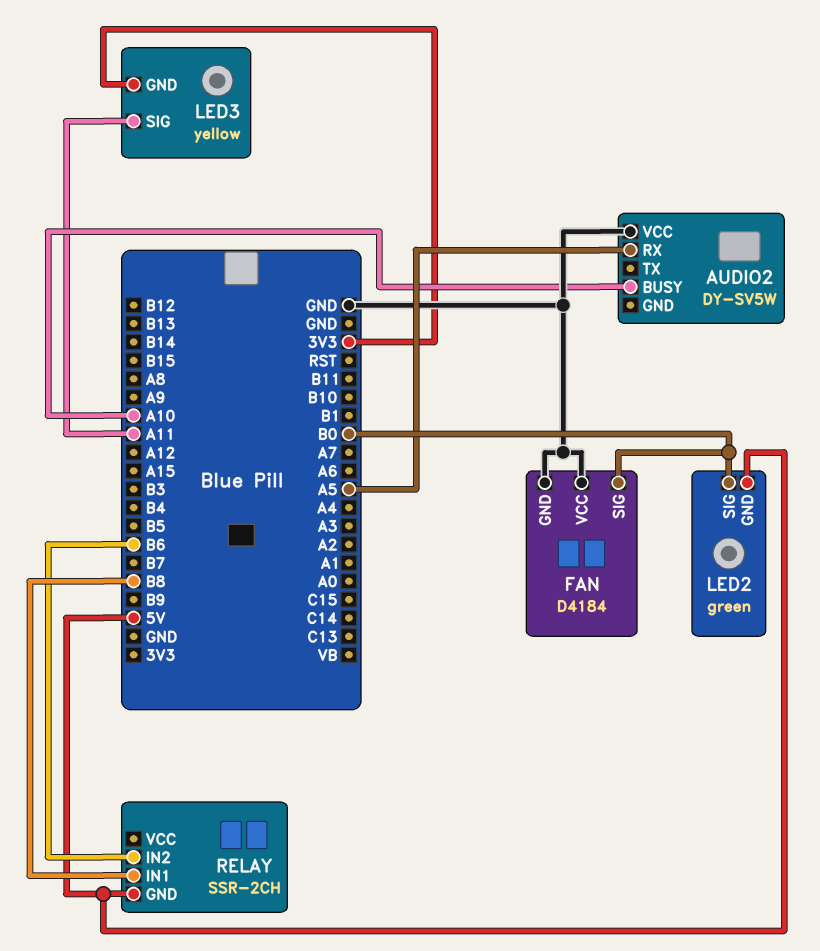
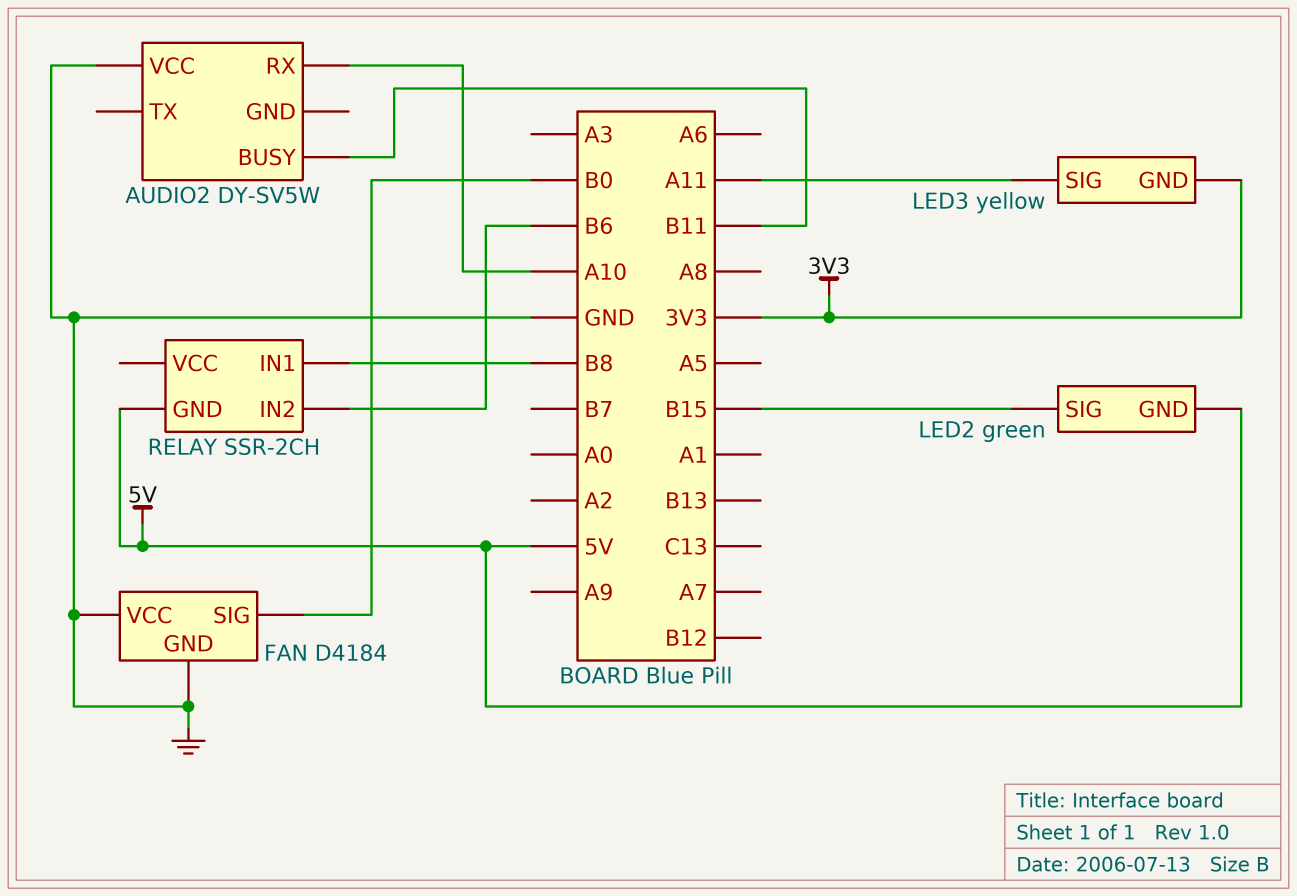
AUDIO2 pin BUSY: A10 -> B11
AUDIO2 pin RX: A5 -> A10
LED2 pin SIG: B0 -> B15

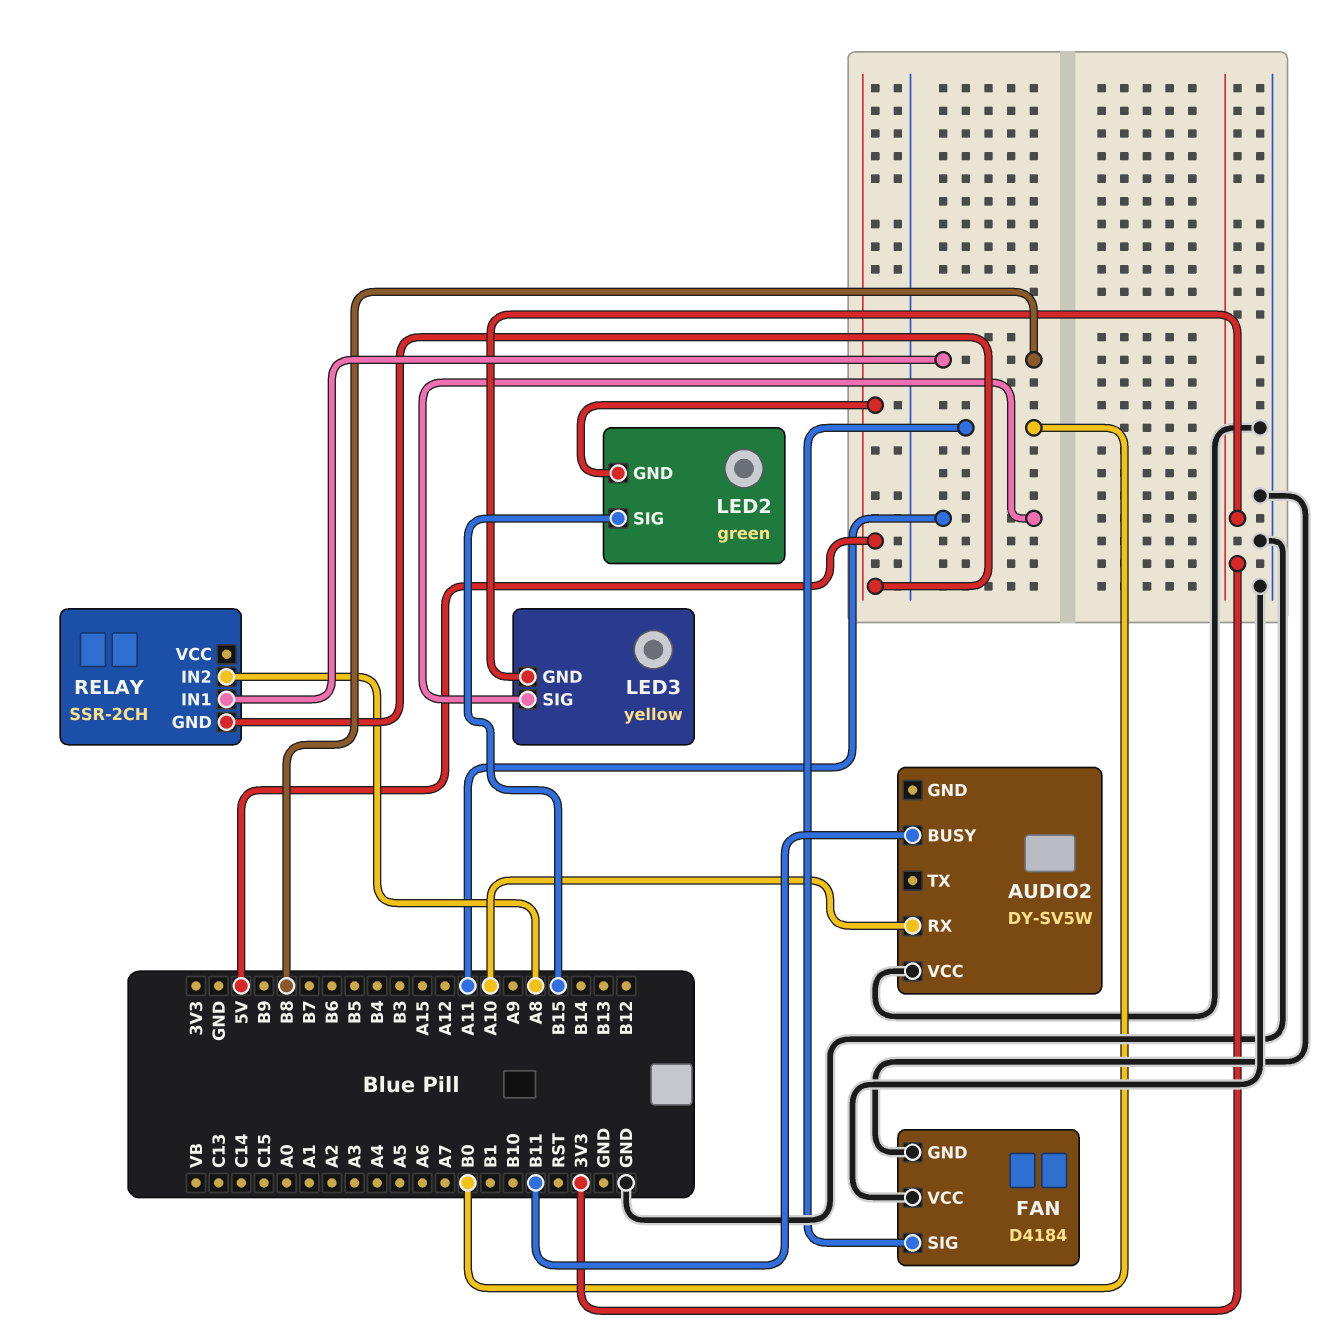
RELAY pin IN2: B6 -> A8

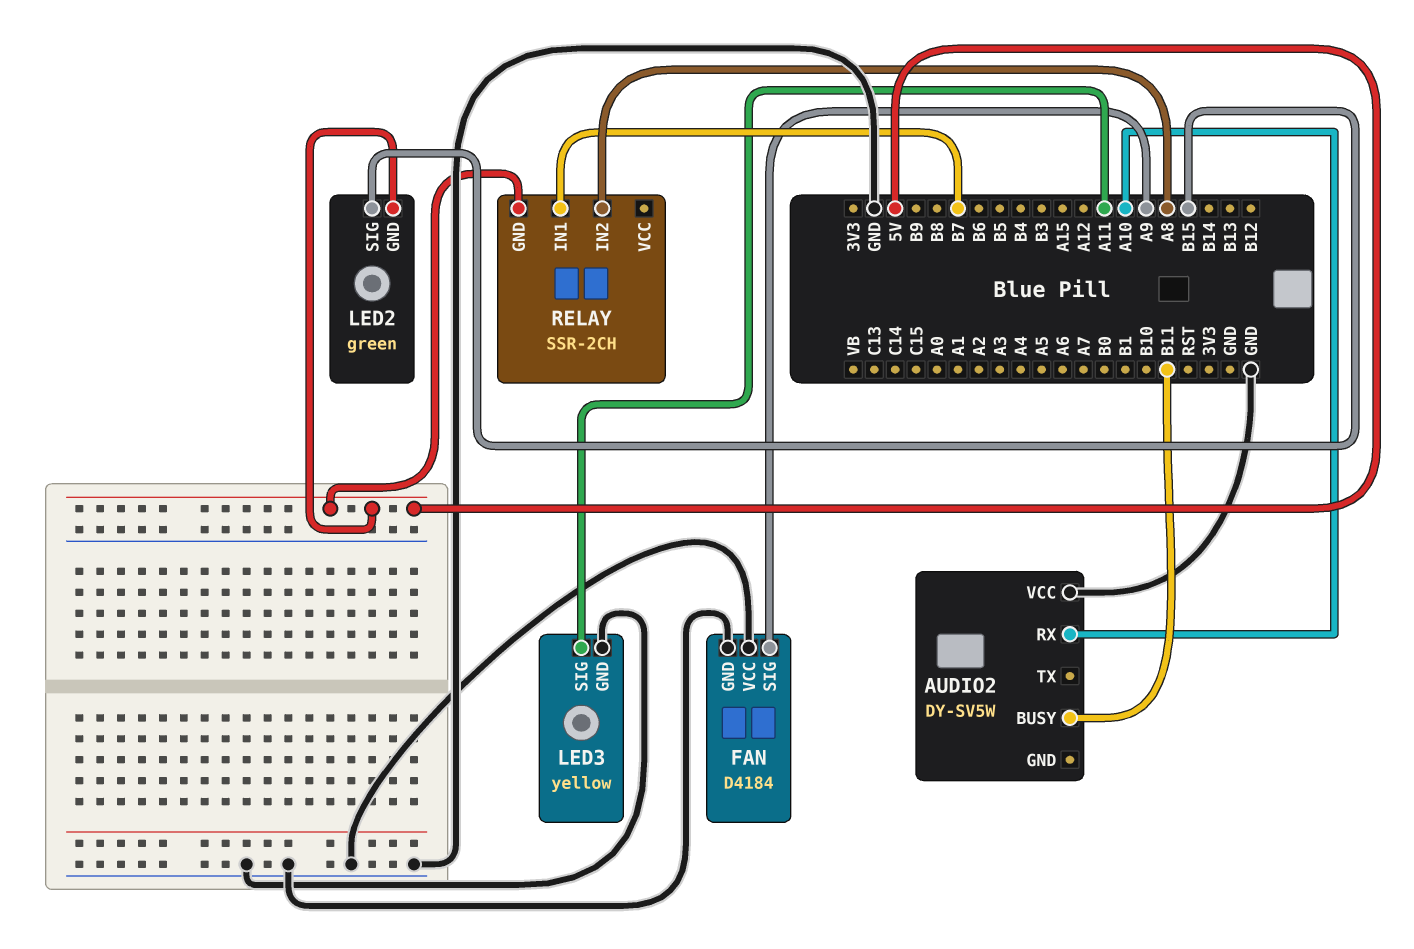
FAN pin SIG: B0 -> A9
LED3 pin GND: 3V3 -> GND
RELAY pin IN1: B8 -> B7

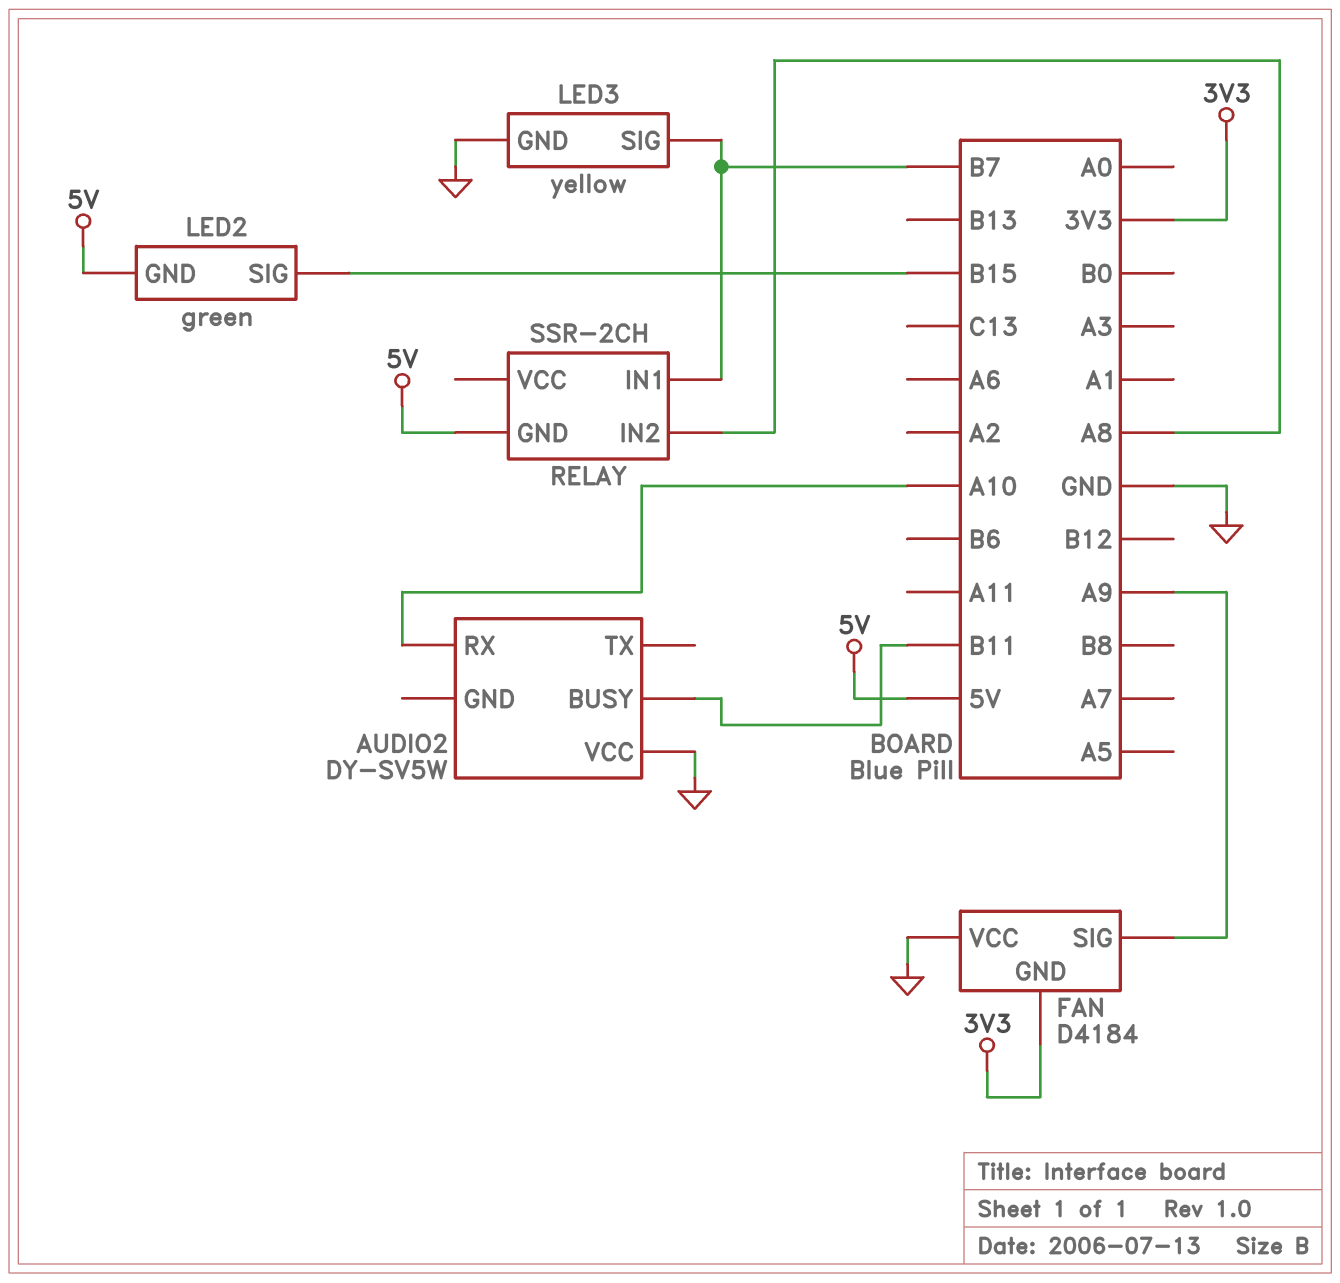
FAN pin GND: GND -> 3V3
LED3 pin SIG: A11 -> B7

